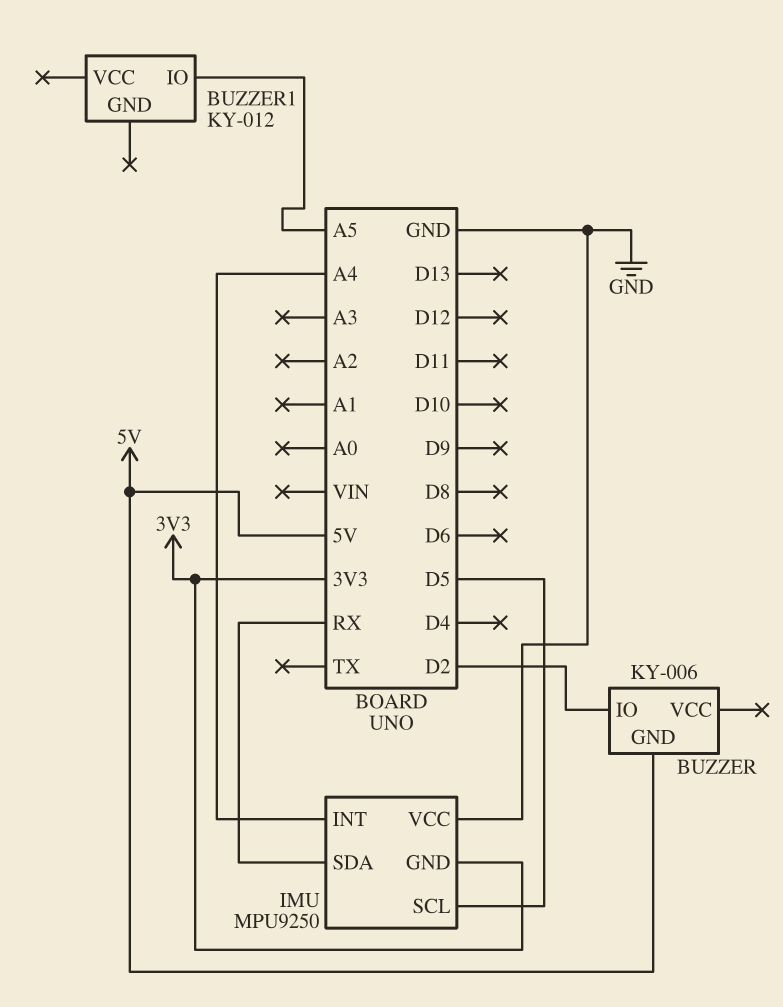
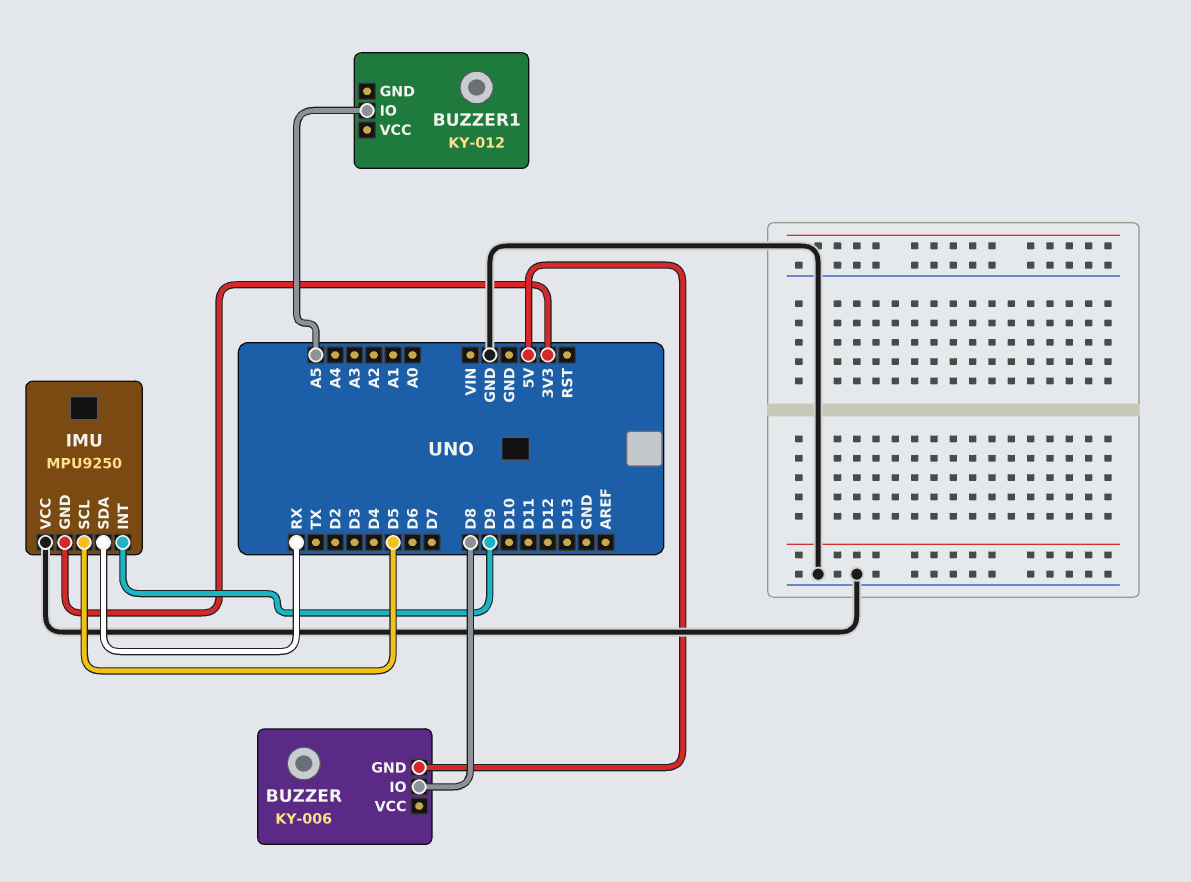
BUZZER pin IO: D2 -> D8
IMU pin INT: A4 -> D9

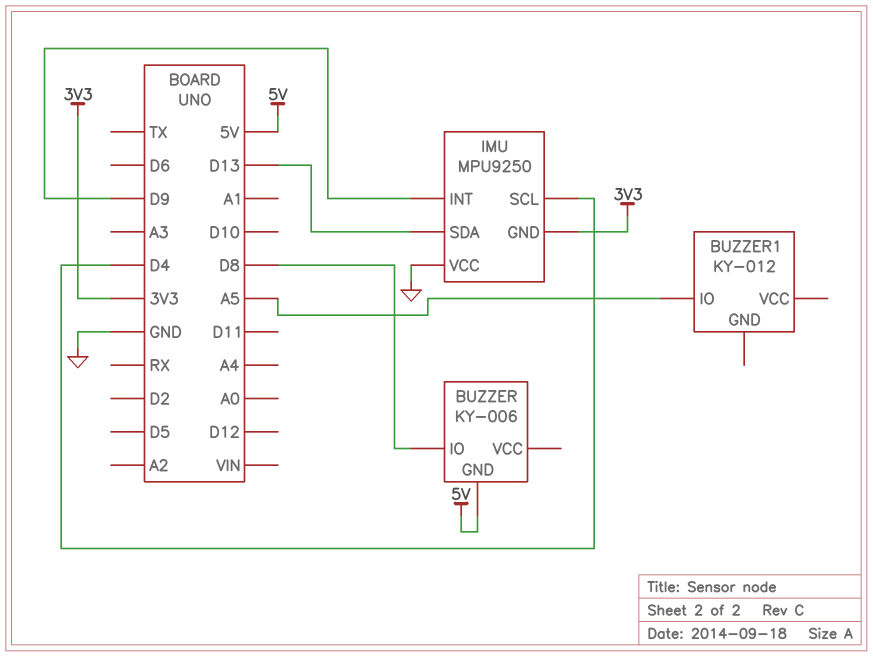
IMU pin SCL: D5 -> D4
IMU pin SDA: RX -> D13

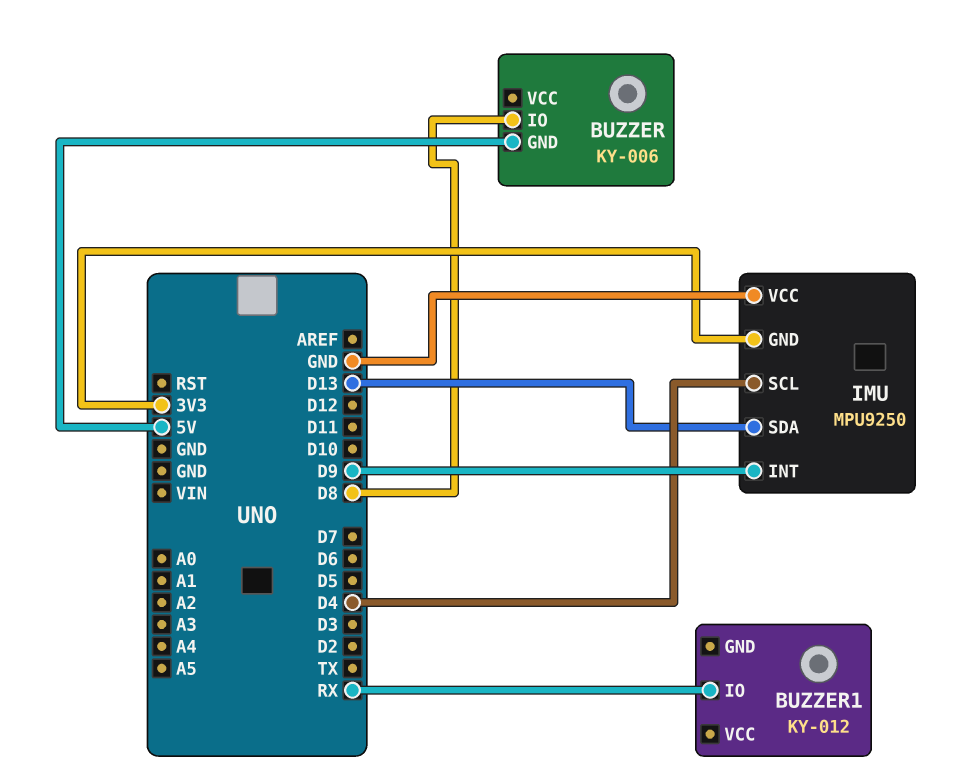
BUZZER1 pin IO: A5 -> RX

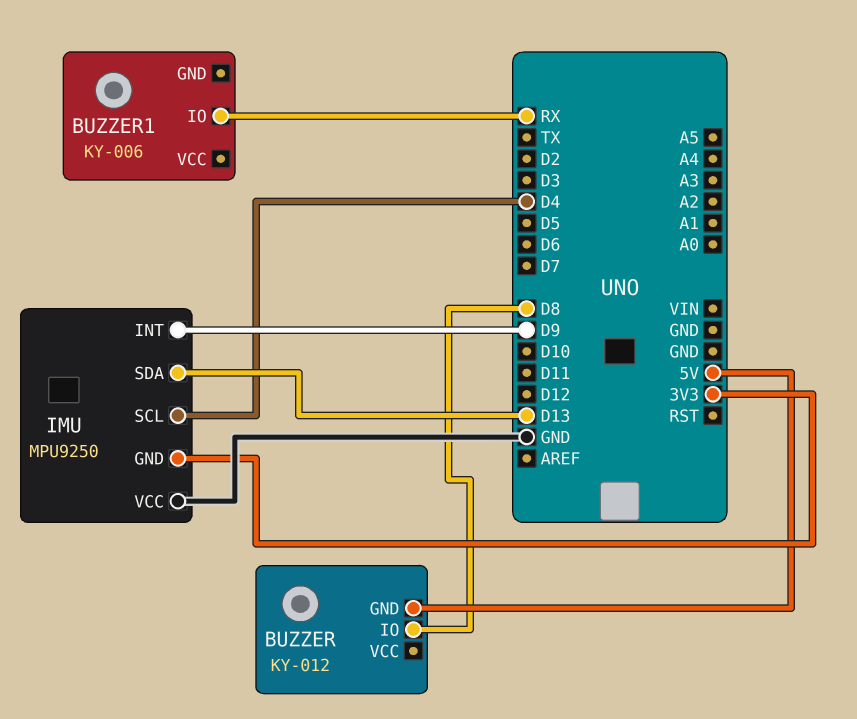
BUZZER: KY-006 -> KY-012
BUZZER1: KY-012 -> KY-006

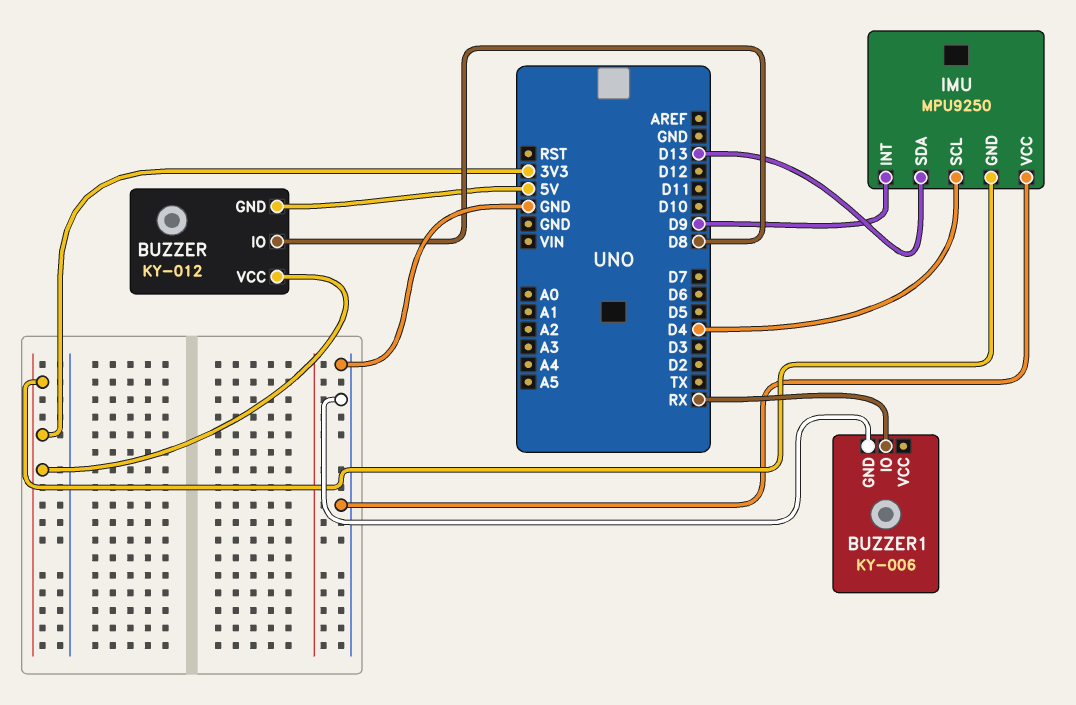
BUZZER pin VCC: none -> 3V3
BUZZER1 pin GND: none -> GND

